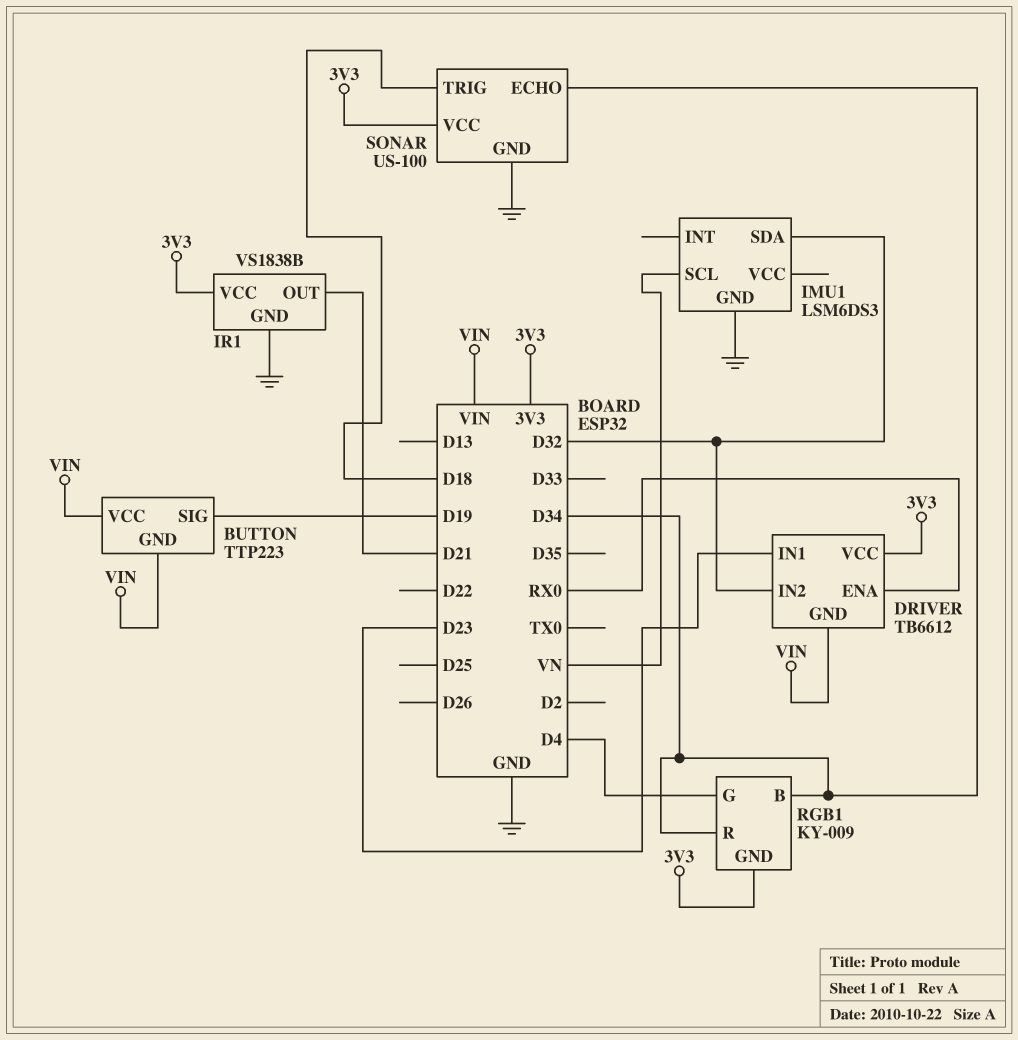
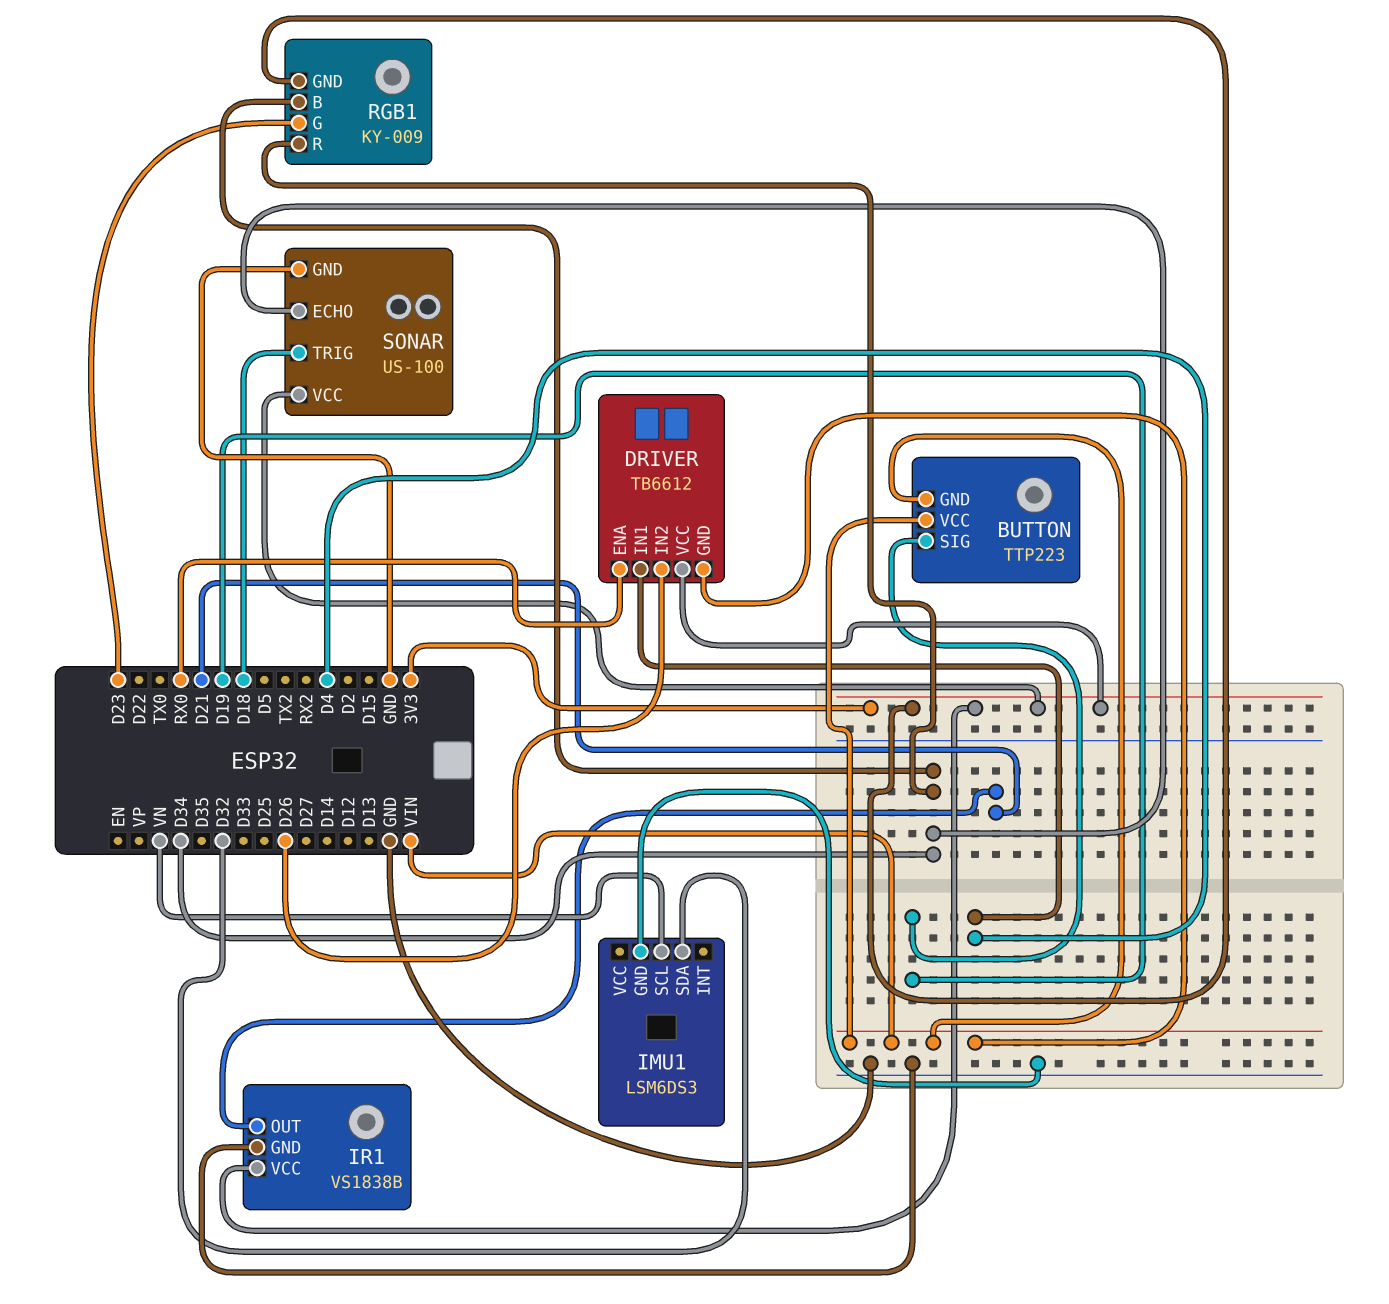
DRIVER pin IN1: D23 -> D4
DRIVER pin IN2: D32 -> D26
RGB1 pin G: D4 -> D23

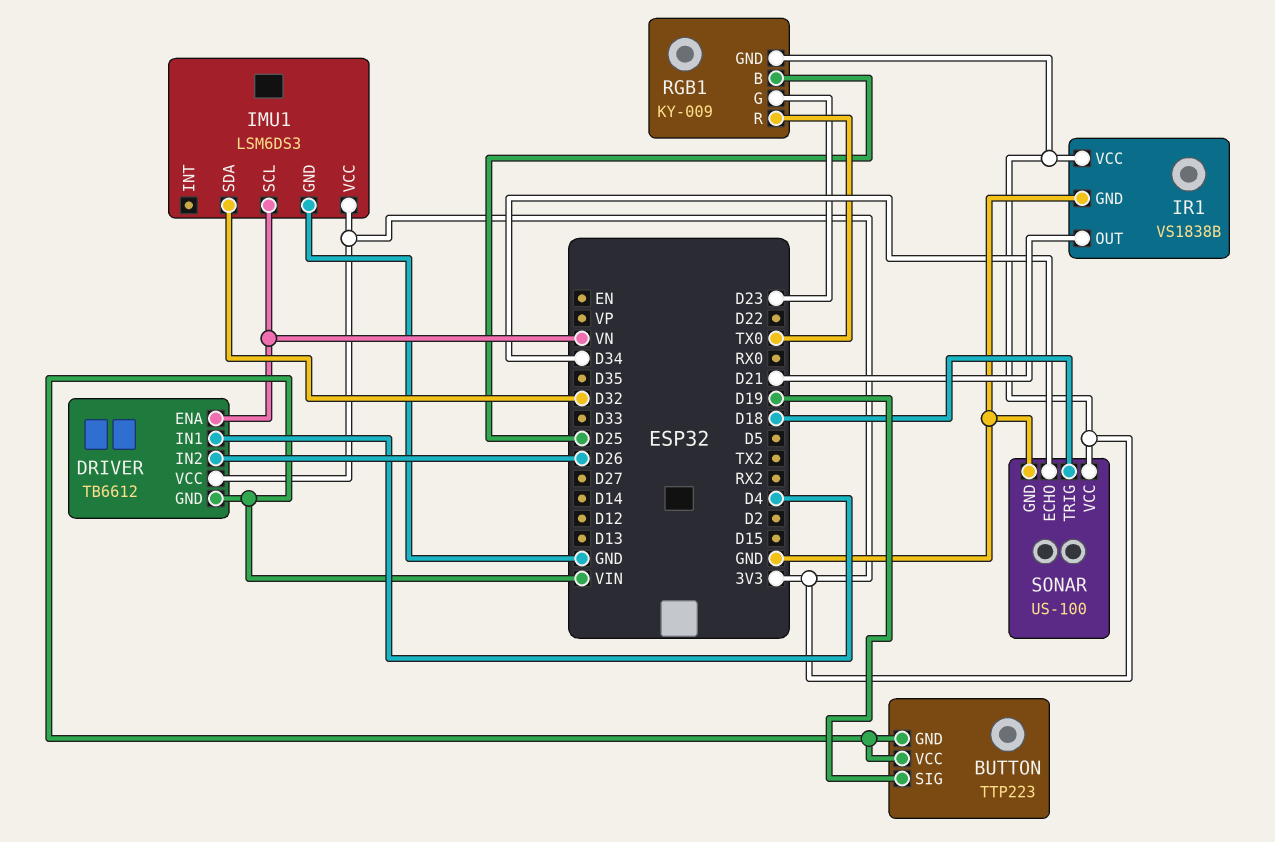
DRIVER pin ENA: RX0 -> VN
IMU1 pin VCC: none -> 3V3
RGB1 pin B: D34 -> D25
RGB1 pin R: D34 -> TX0

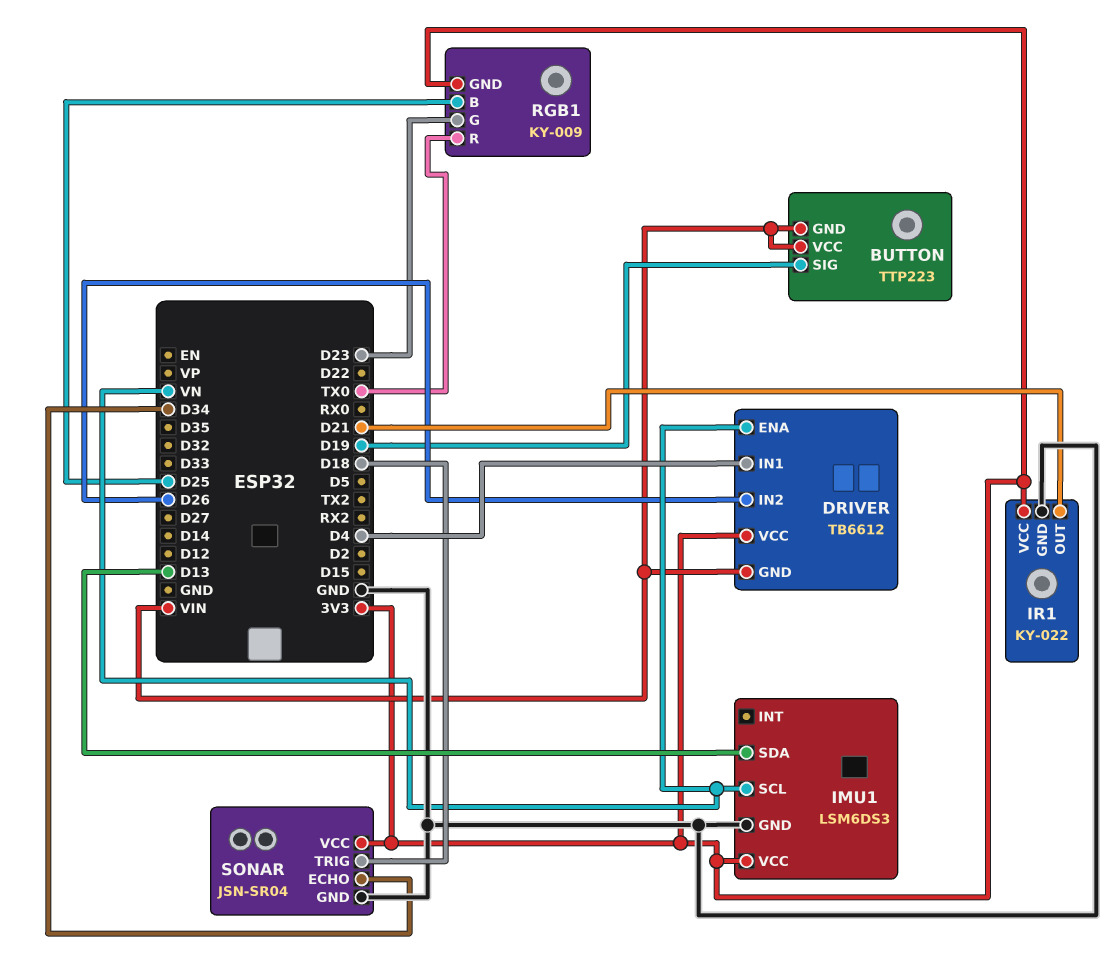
IMU1 pin SDA: D32 -> D13
IR1: VS1838B -> KY-022
SONAR: US-100 -> JSN-SR04

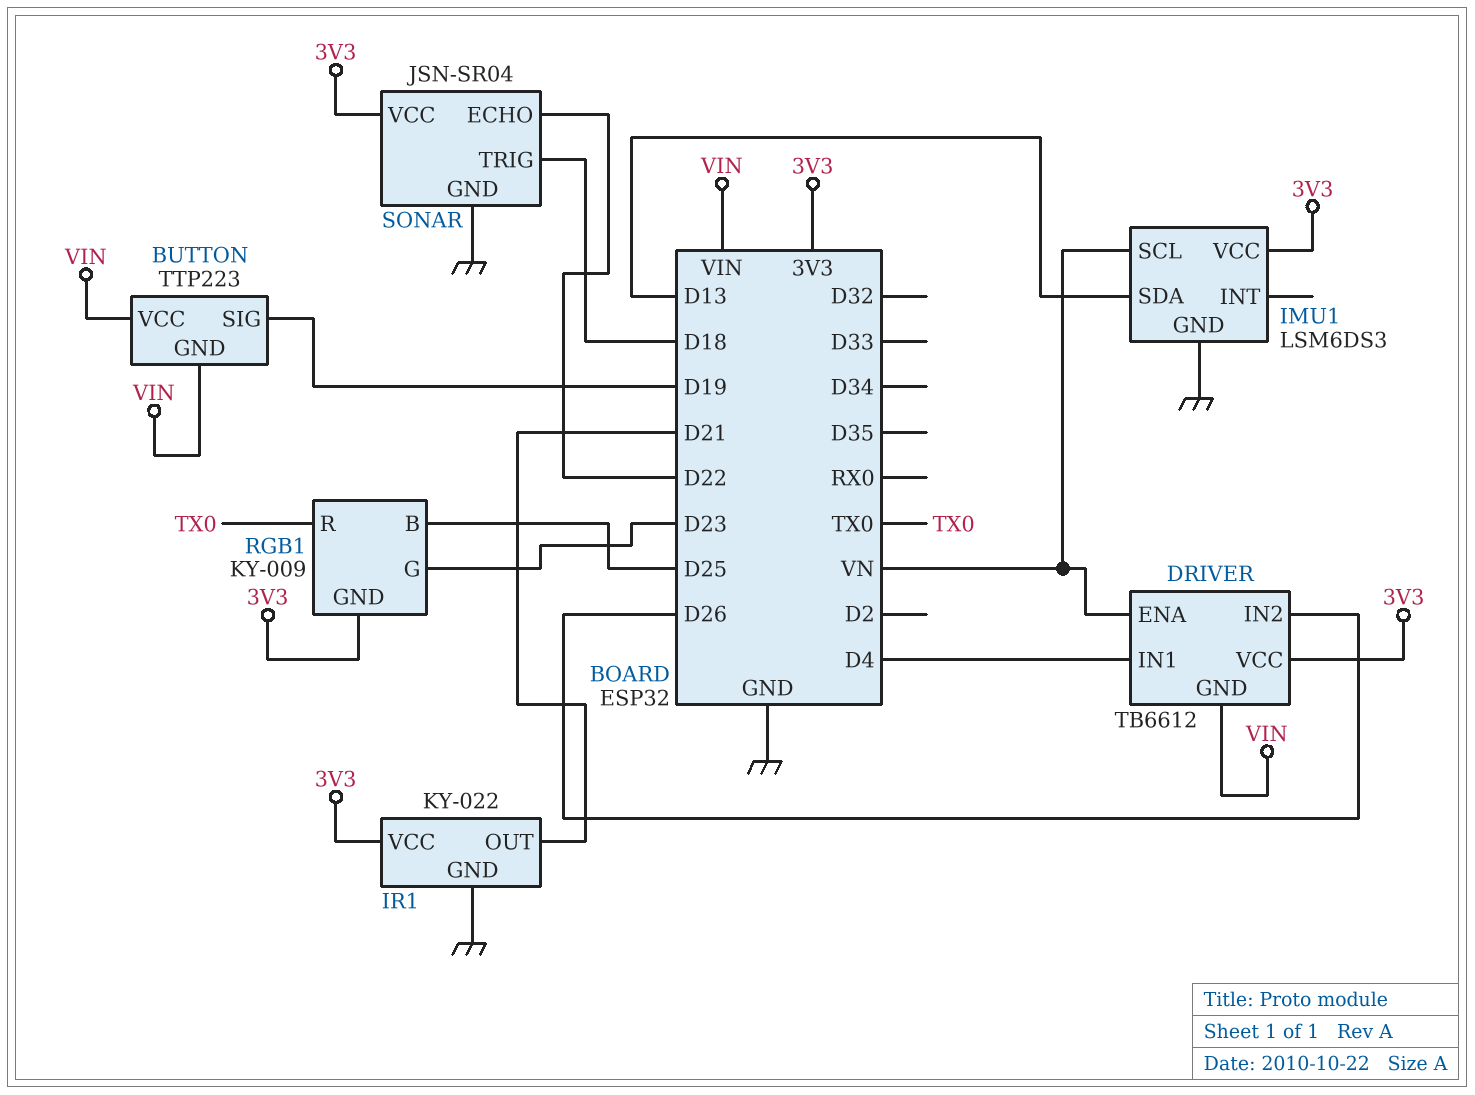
SONAR pin ECHO: D34 -> D22

